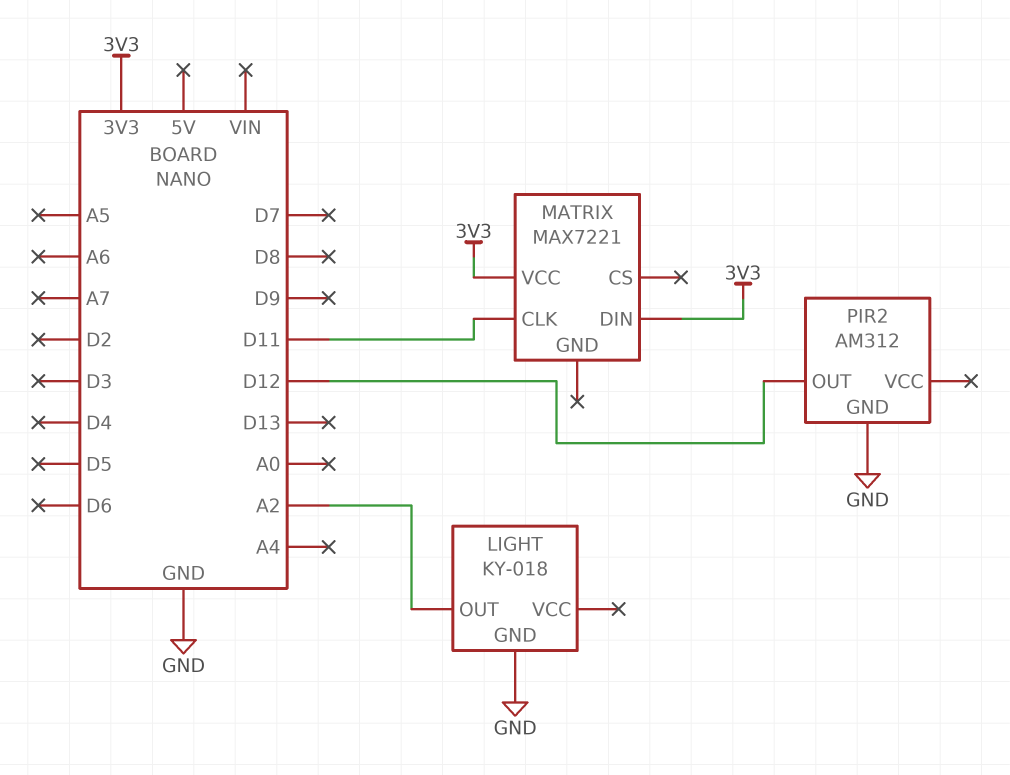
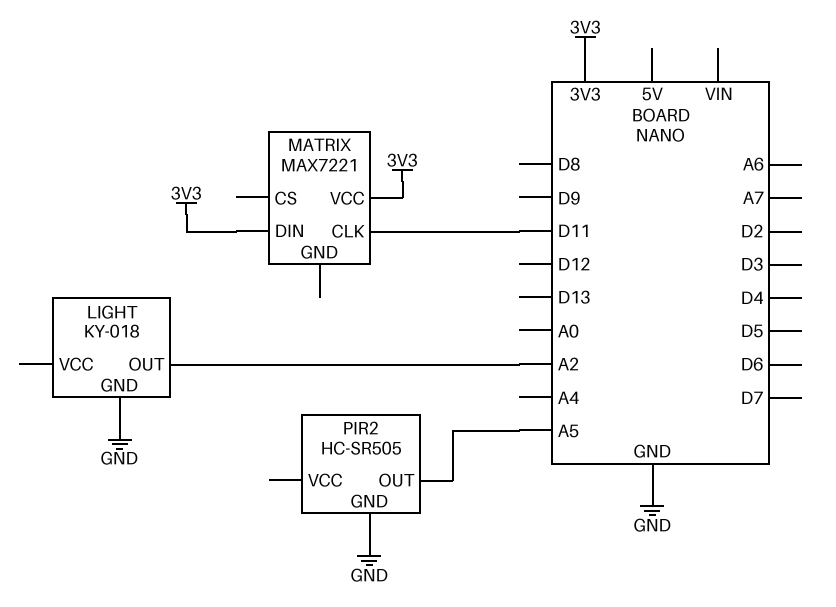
PIR2: AM312 -> HC-SR505
PIR2 pin OUT: D12 -> A5

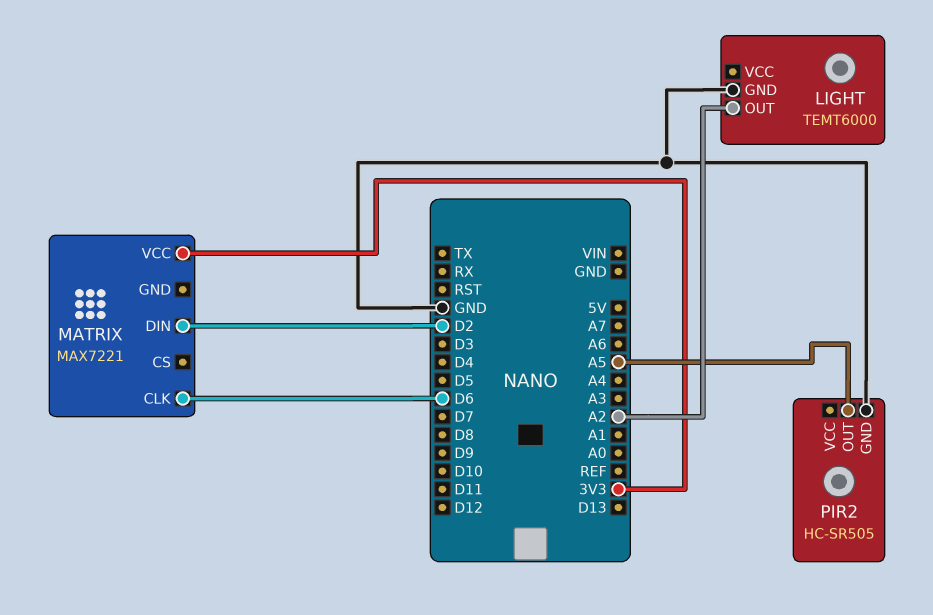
LIGHT: KY-018 -> TEMT6000
MATRIX pin CLK: D11 -> D6
MATRIX pin DIN: 3V3 -> D2

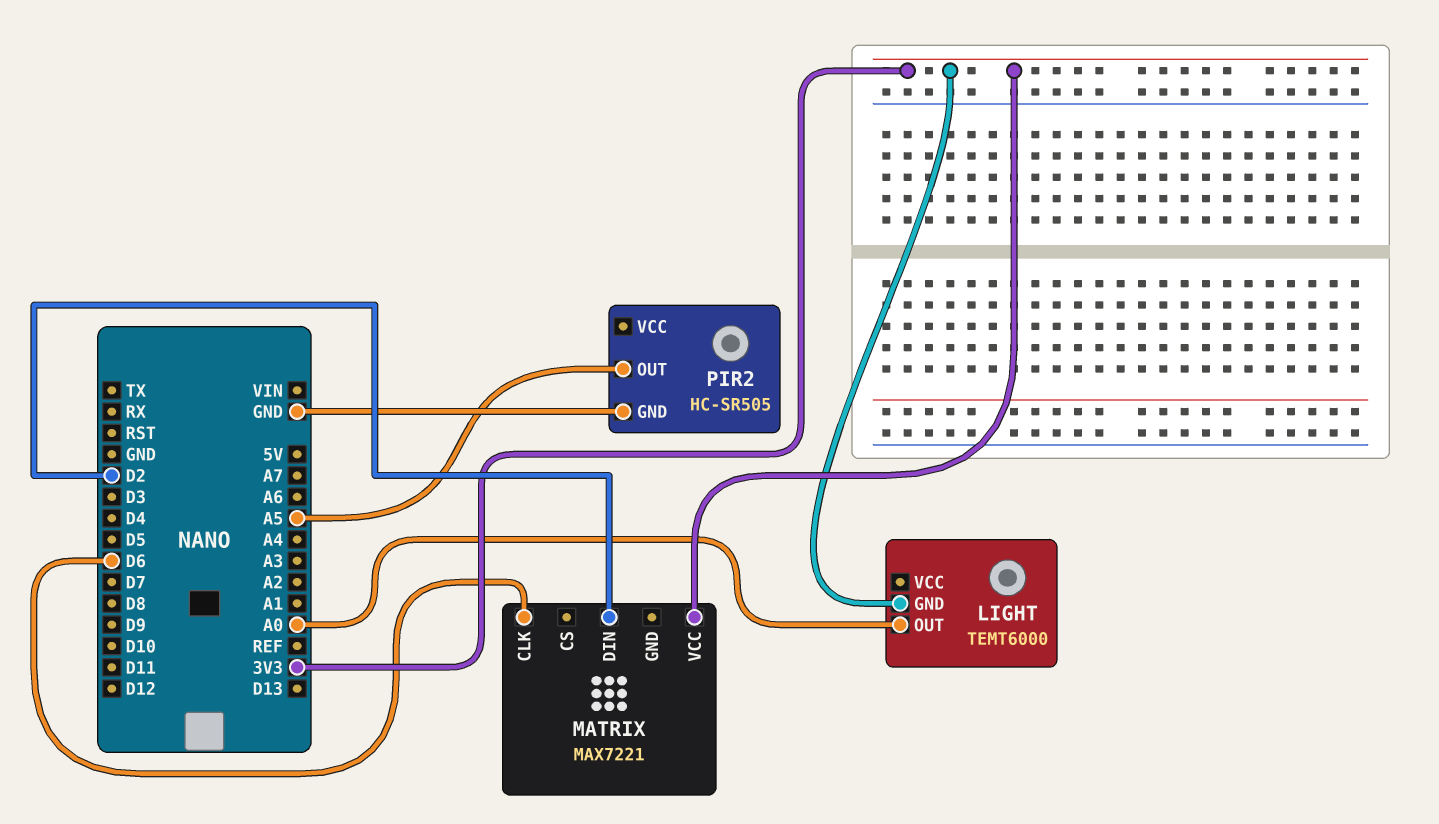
LIGHT pin GND: GND -> 3V3
LIGHT pin OUT: A2 -> A0

